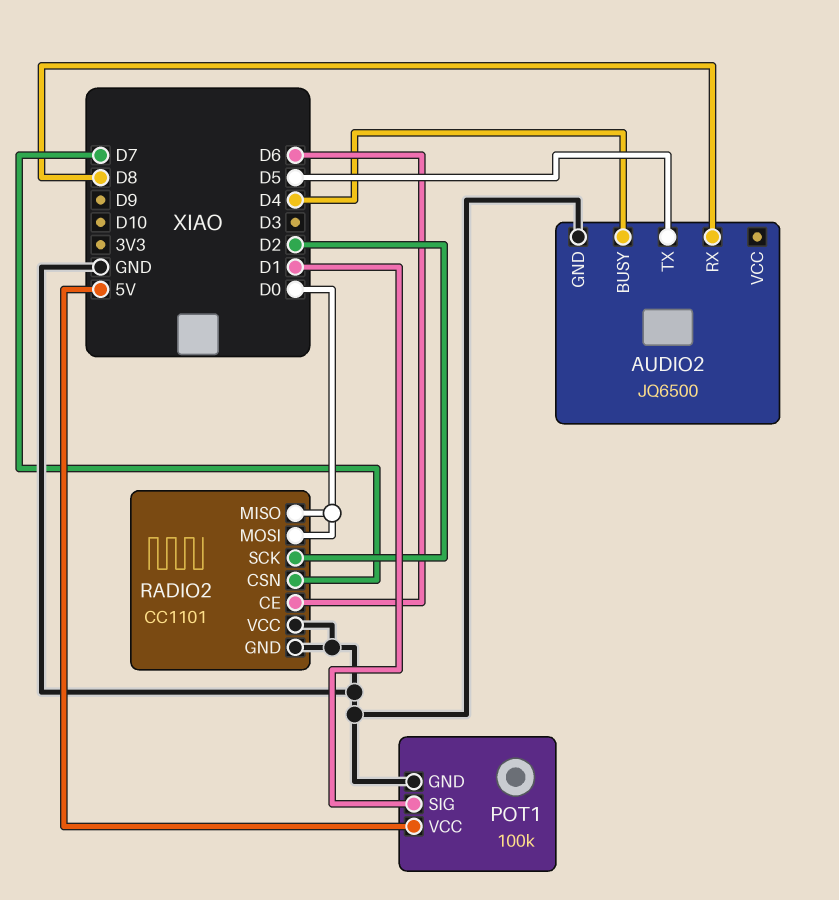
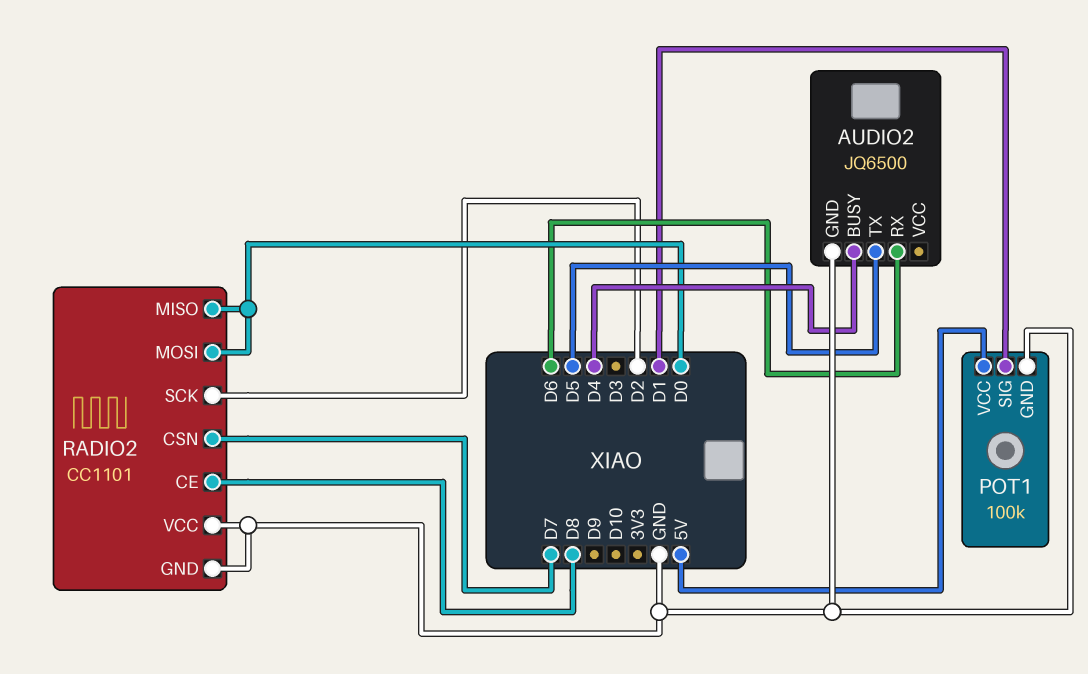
AUDIO2 pin RX: D8 -> D6
RADIO2 pin CE: D6 -> D8

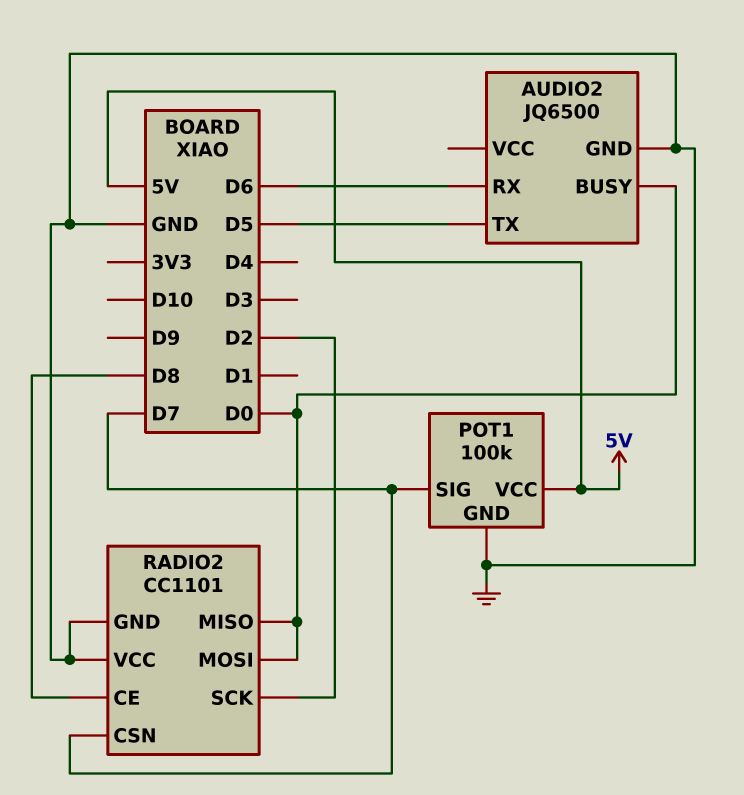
AUDIO2 pin BUSY: D4 -> D0
POT1 pin SIG: D1 -> D7

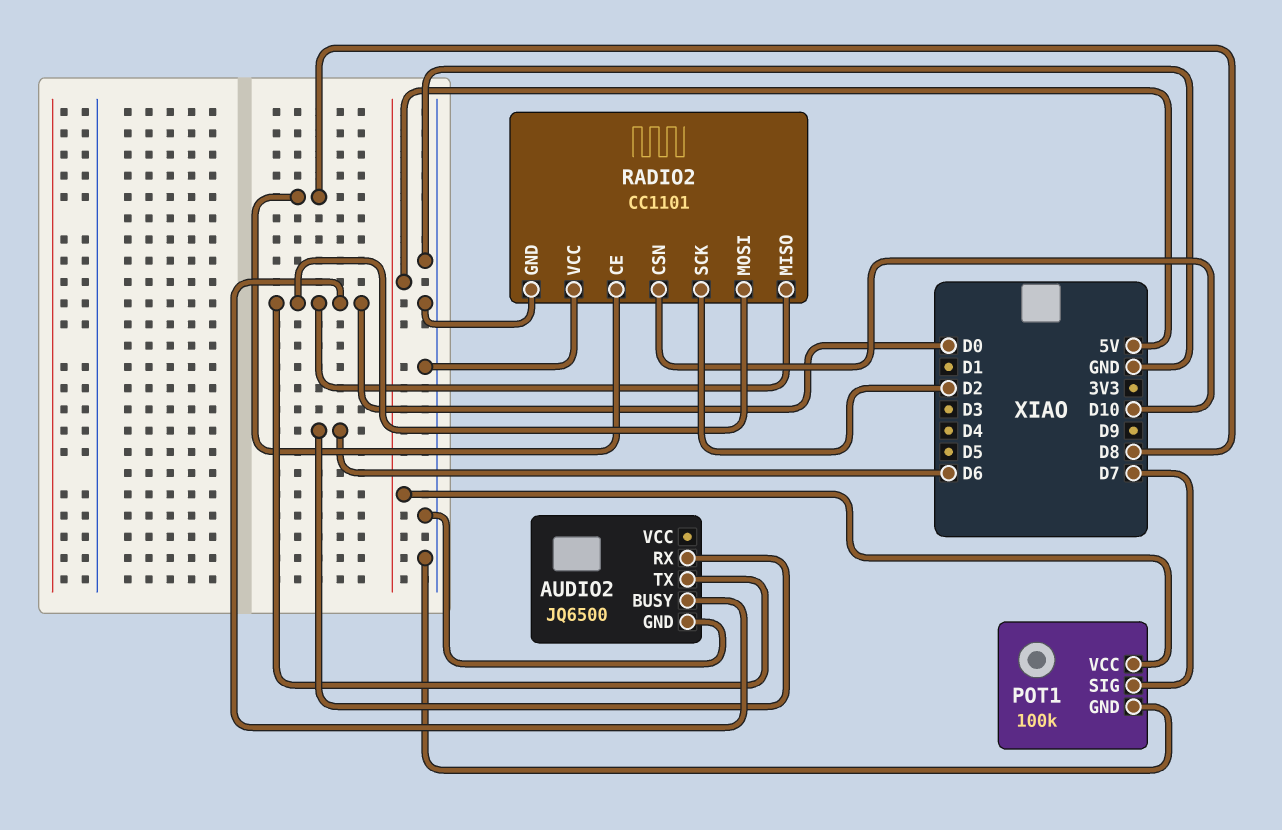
AUDIO2 pin TX: D5 -> D0
RADIO2 pin CSN: D7 -> D10

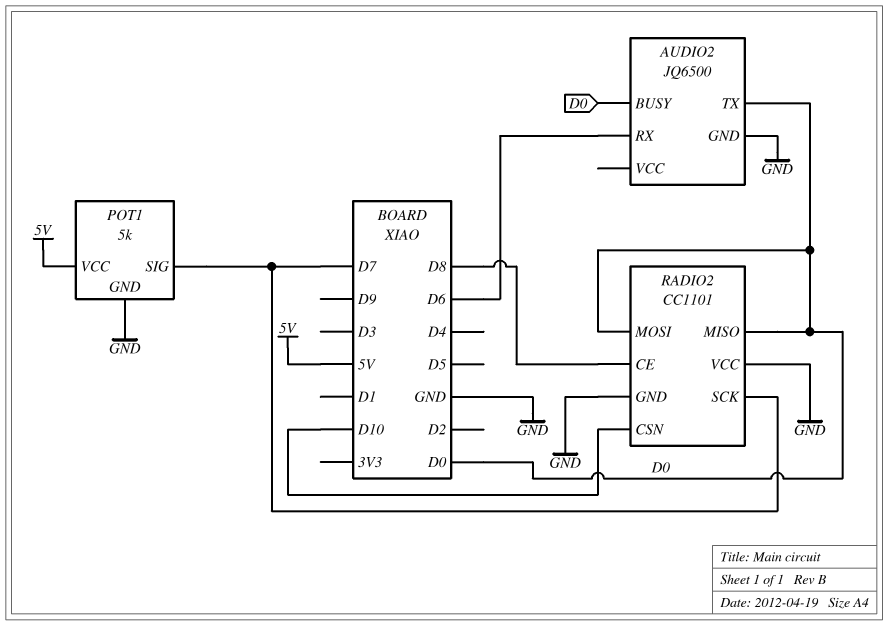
POT1: 100k -> 5k
RADIO2 pin SCK: D2 -> D7

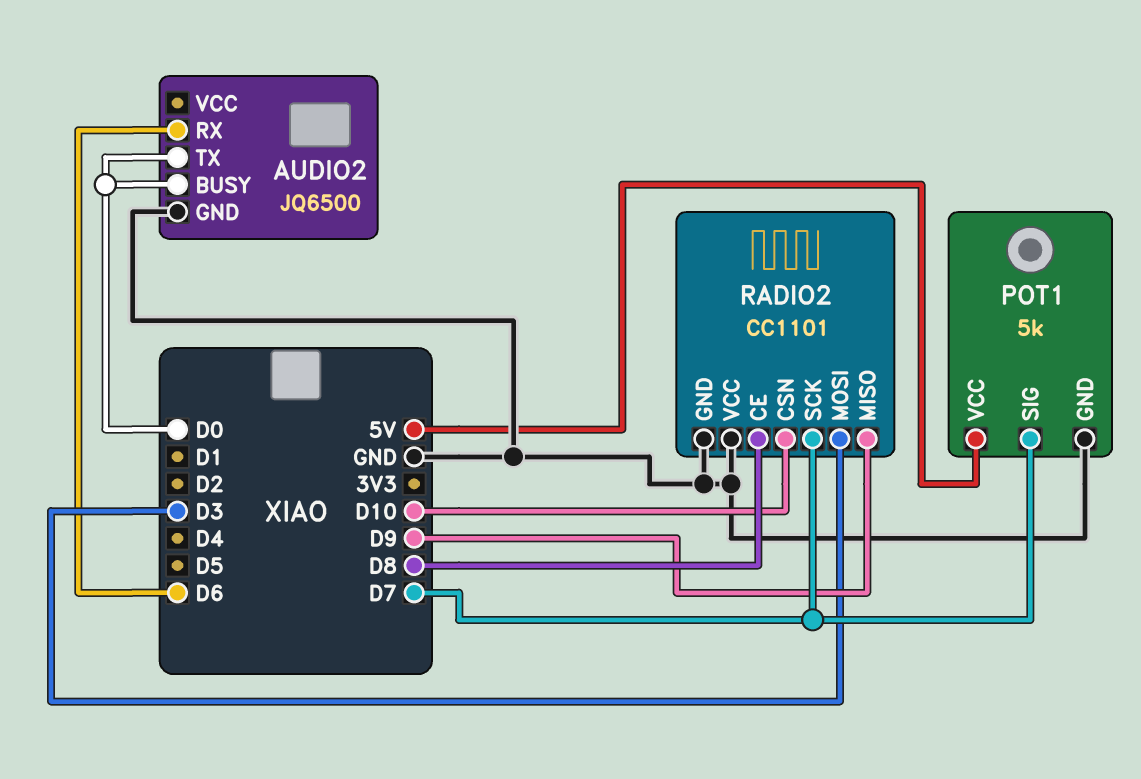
RADIO2 pin MISO: D0 -> D9
RADIO2 pin MOSI: D0 -> D3

